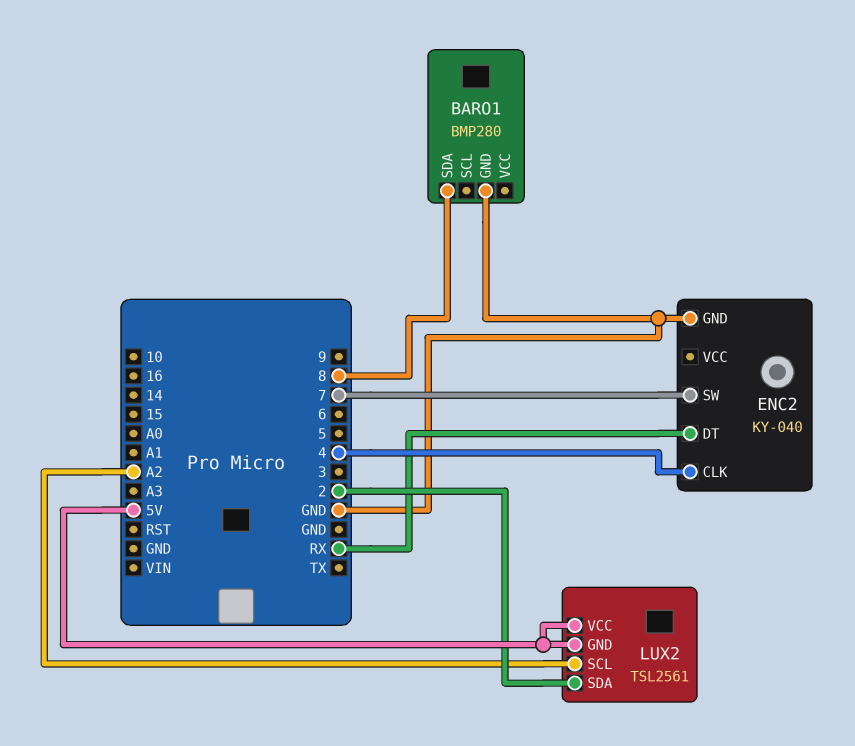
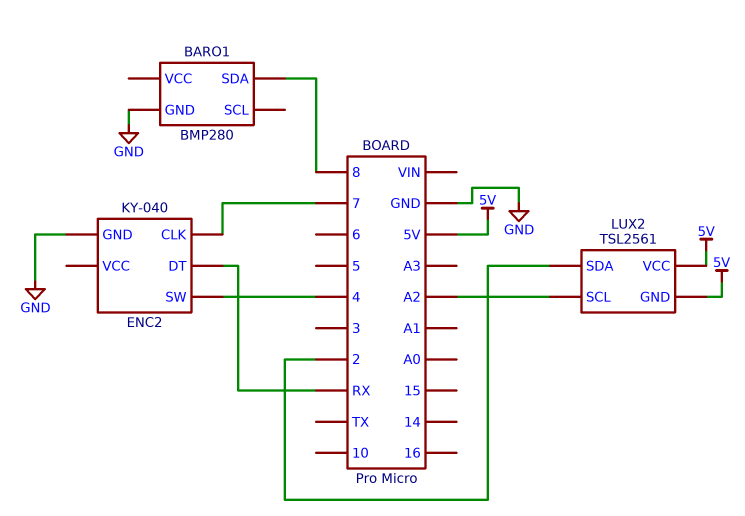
ENC2 pin CLK: 4 -> 7
ENC2 pin SW: 7 -> 4

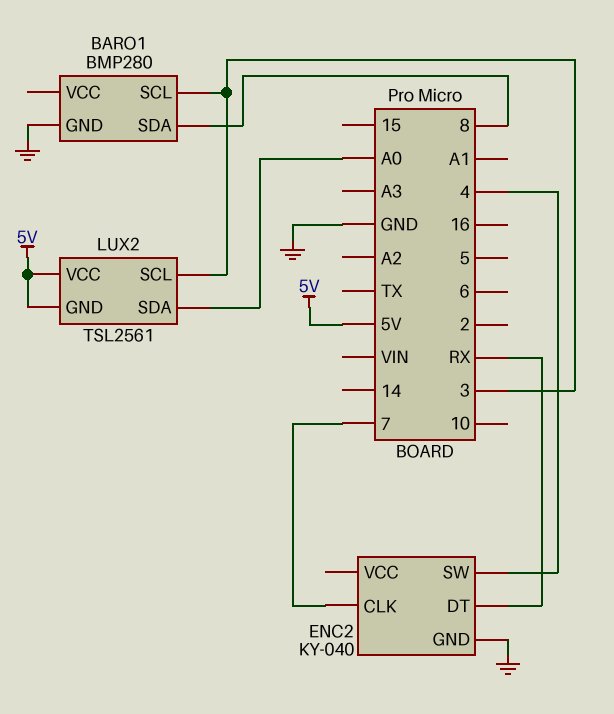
BARO1 pin SCL: none -> 3
LUX2 pin SCL: A2 -> 3
LUX2 pin SDA: 2 -> A0

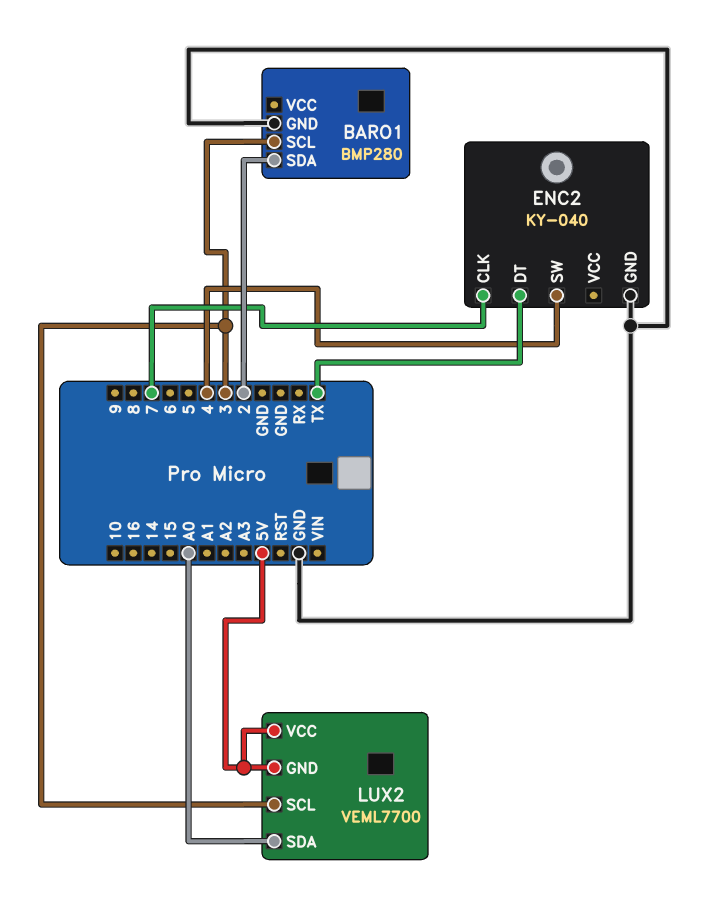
BARO1 pin SDA: 8 -> 2
ENC2 pin DT: RX -> TX
LUX2: TSL2561 -> VEML7700

